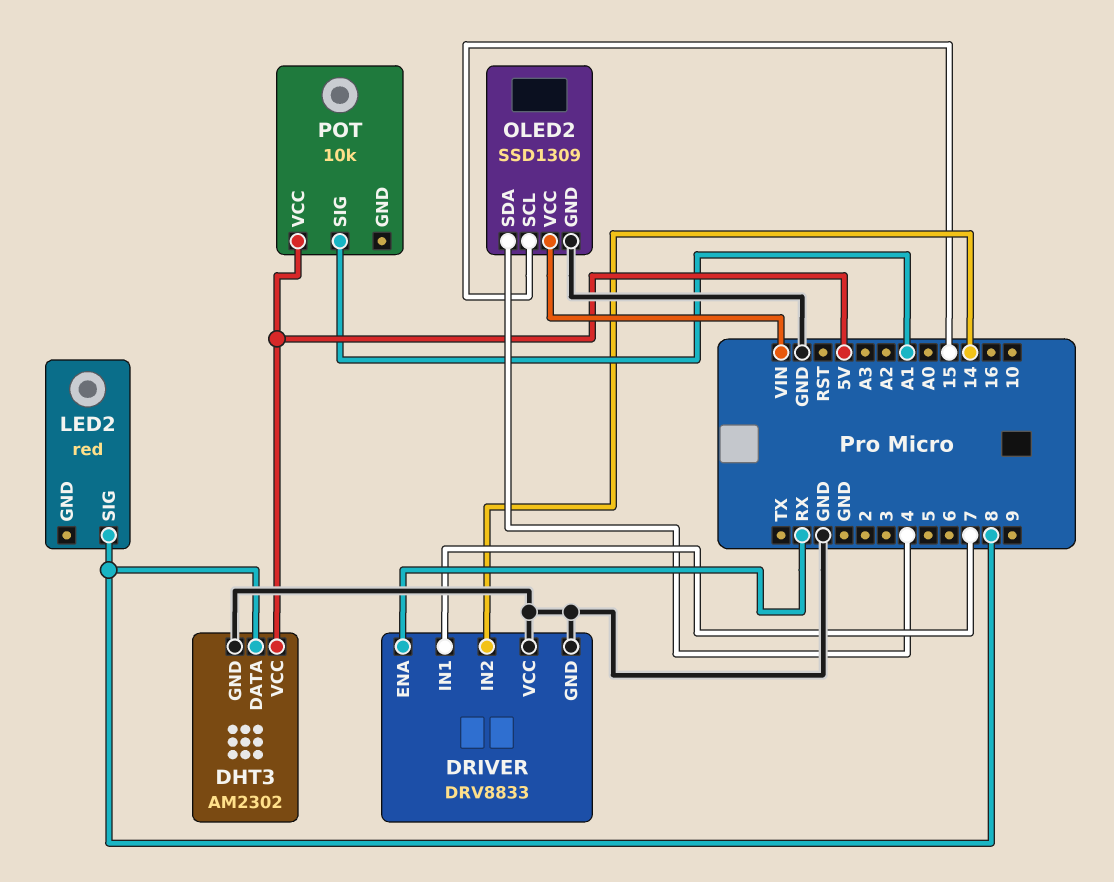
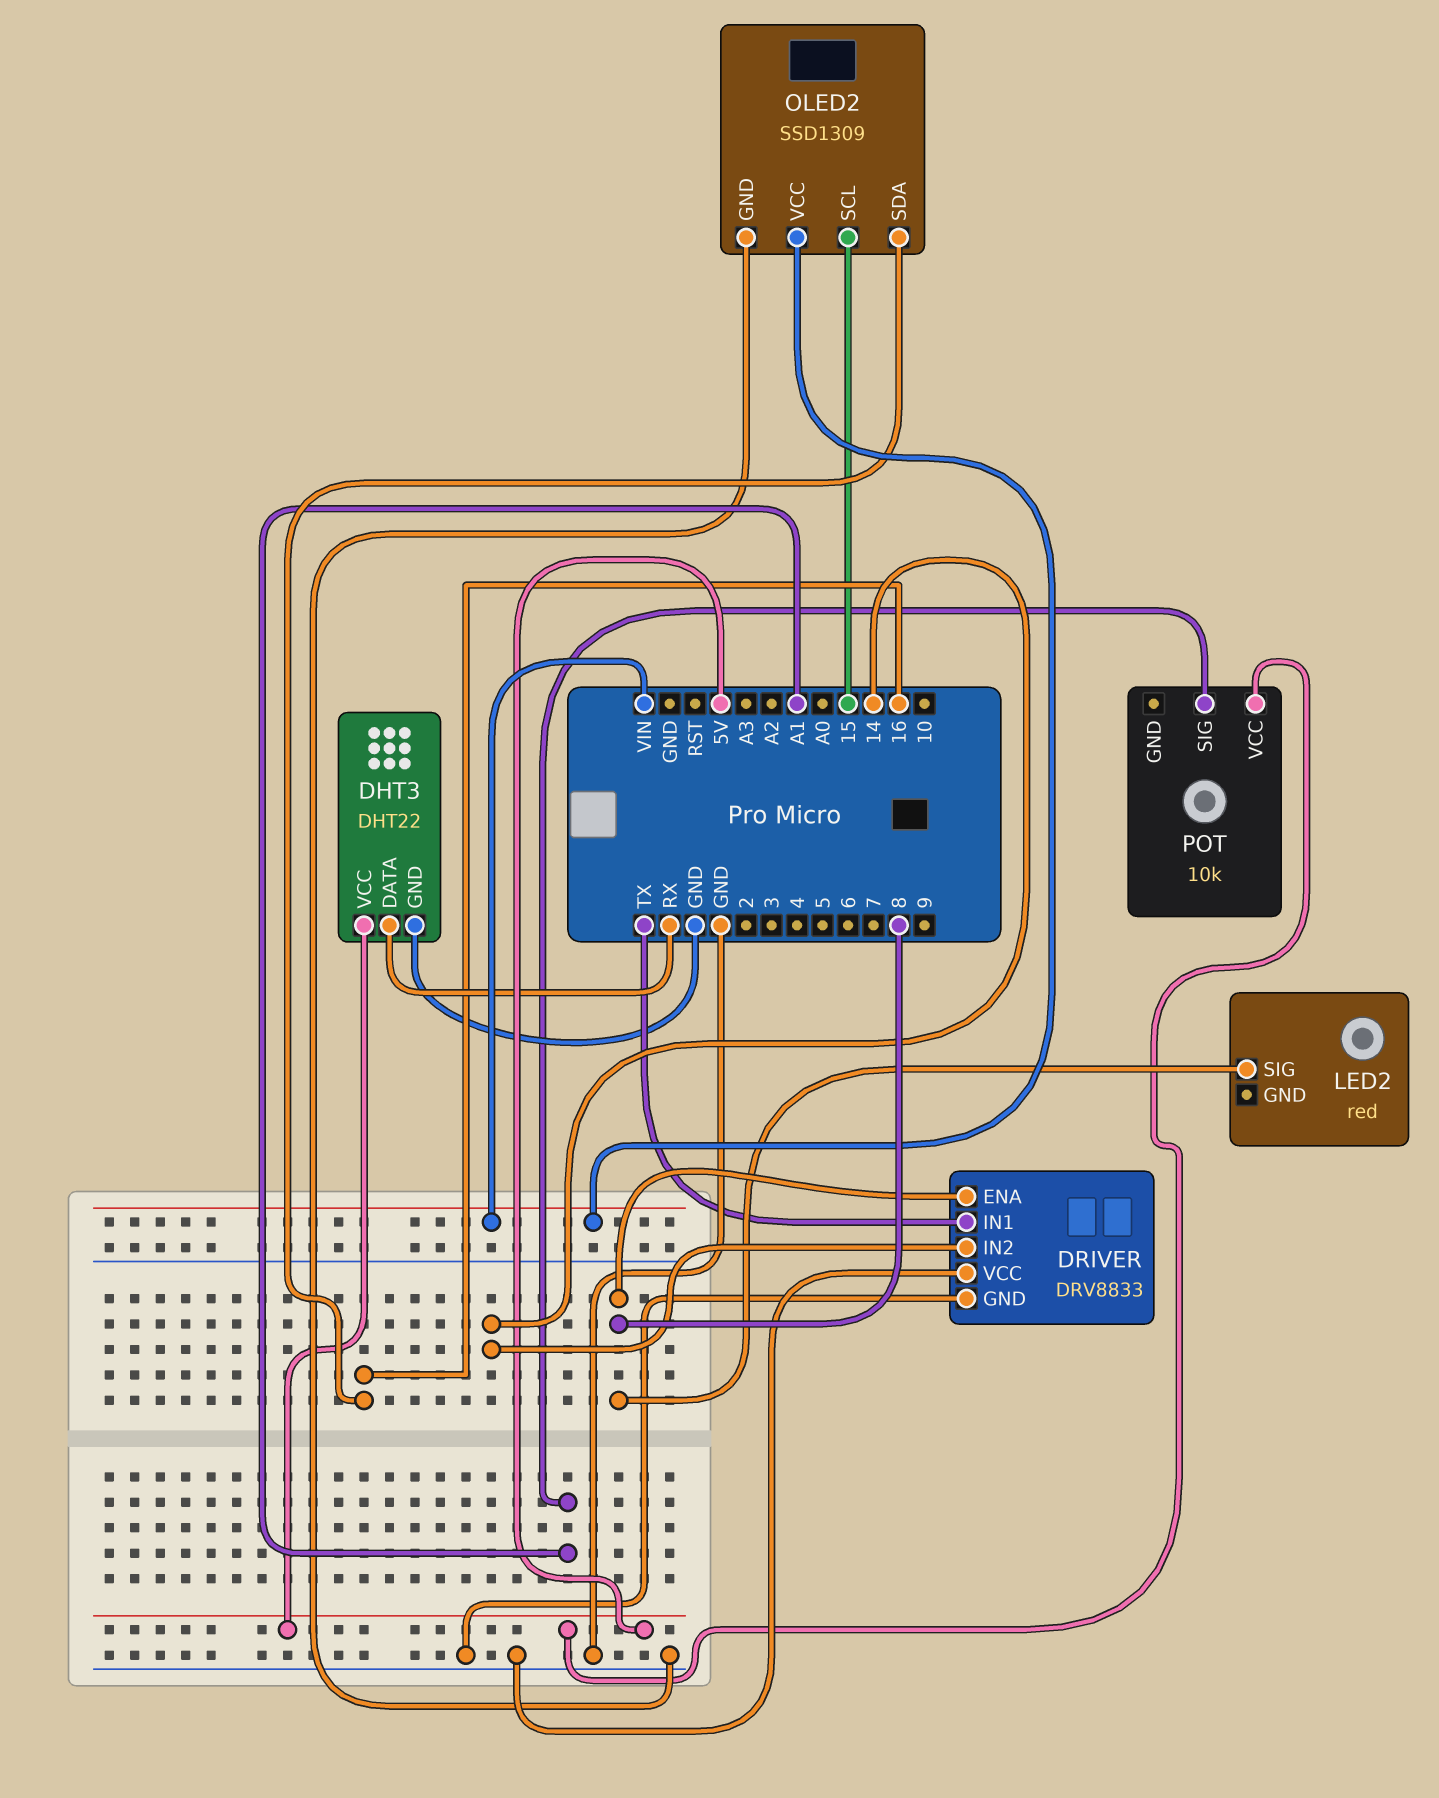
DHT3: AM2302 -> DHT22
DHT3 pin DATA: 8 -> RX
DRIVER pin ENA: RX -> 8
DRIVER pin IN1: 7 -> TX
OLED2 pin SDA: 4 -> 16

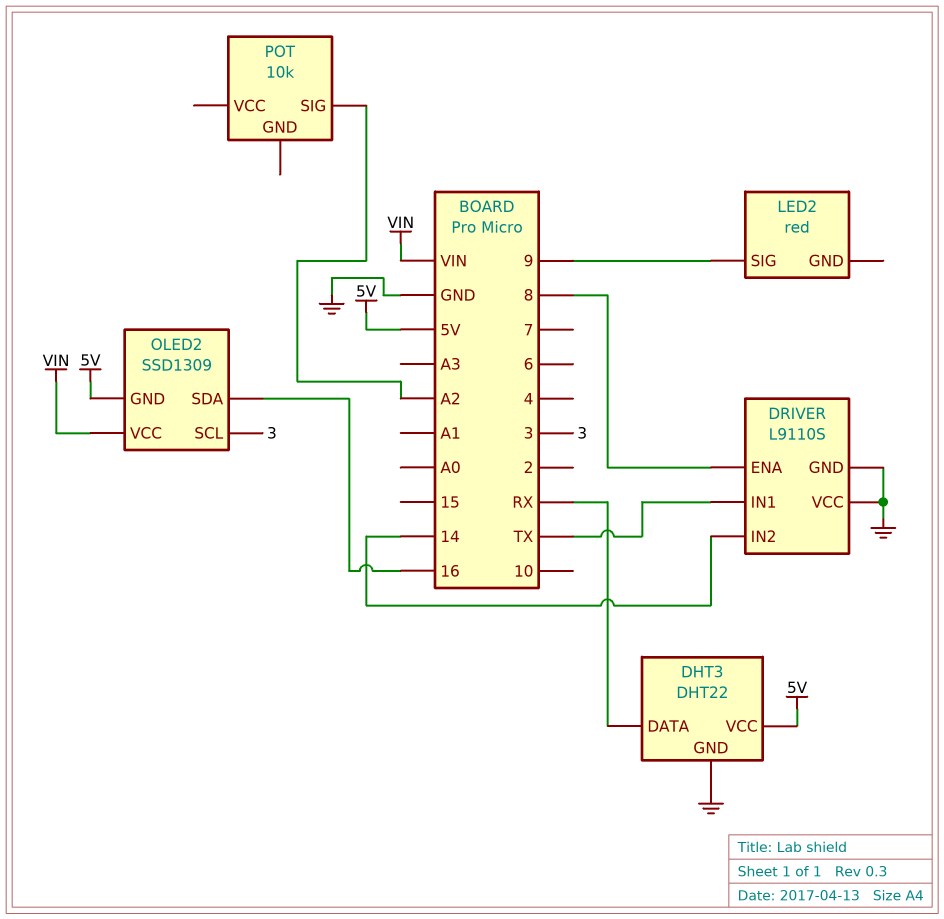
DRIVER: DRV8833 -> L9110S
LED2 pin SIG: 8 -> 9
OLED2 pin GND: GND -> 5V
OLED2 pin SCL: 15 -> 3
POT pin SIG: A1 -> A2
POT pin VCC: 5V -> none

